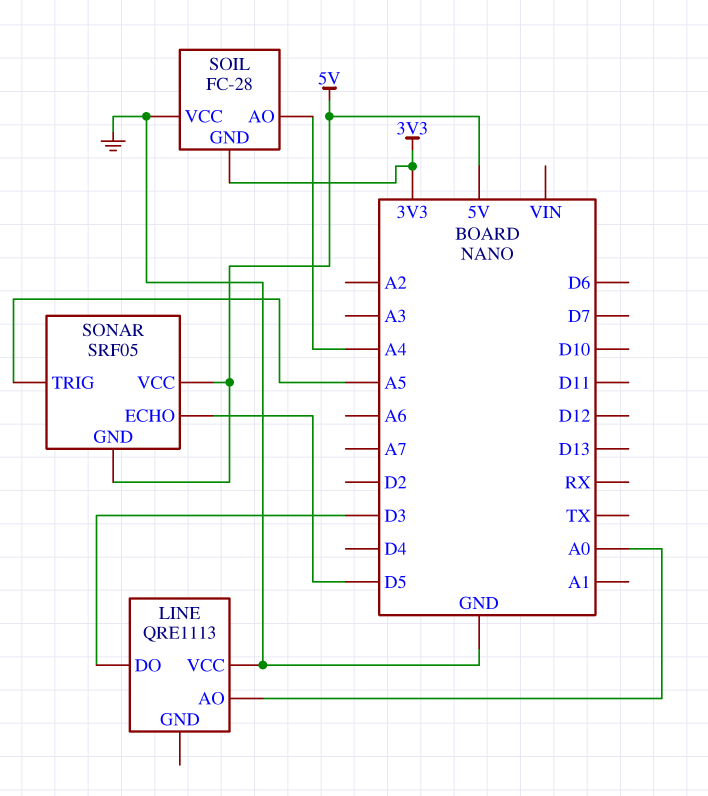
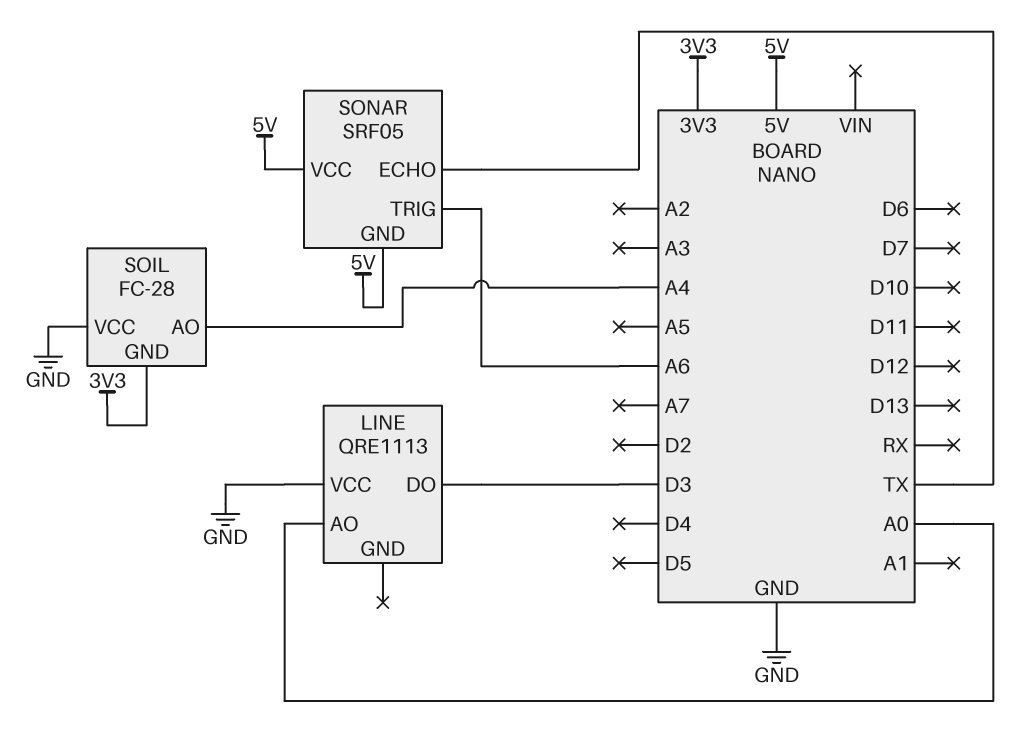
SONAR pin ECHO: D5 -> TX
SONAR pin TRIG: A5 -> A6

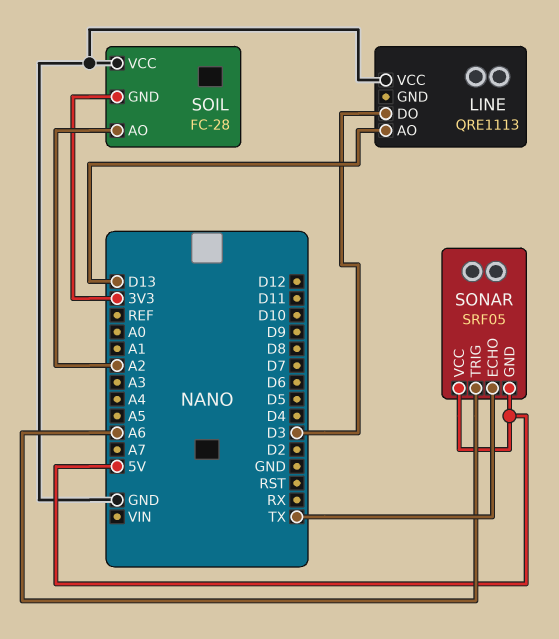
LINE pin AO: A0 -> D13
SOIL pin AO: A4 -> A2

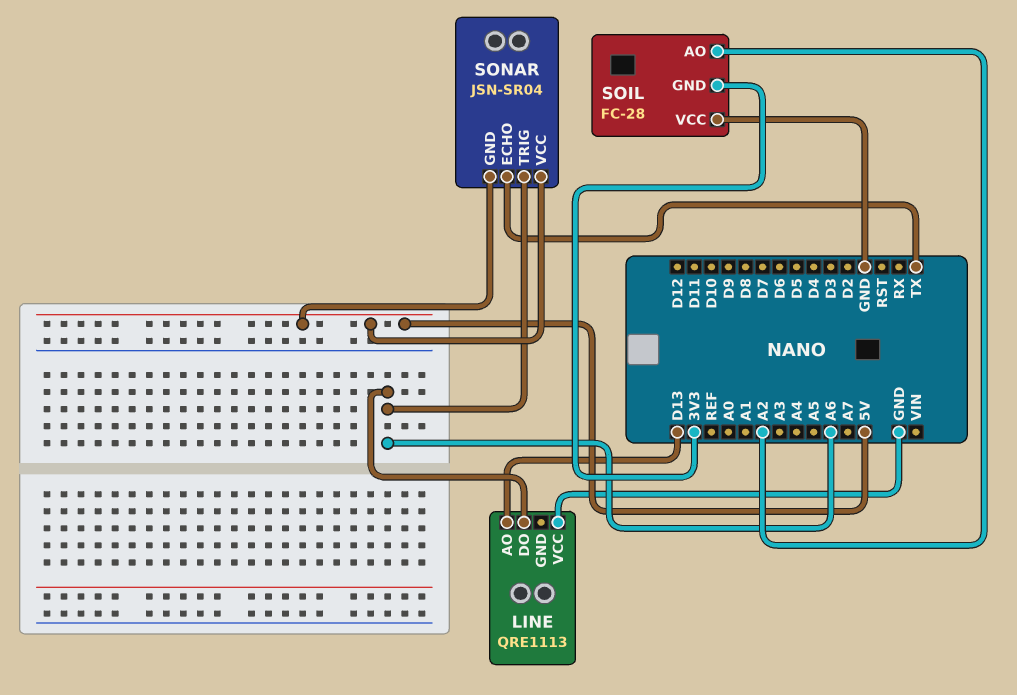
LINE pin DO: D3 -> A6
SONAR: SRF05 -> JSN-SR04

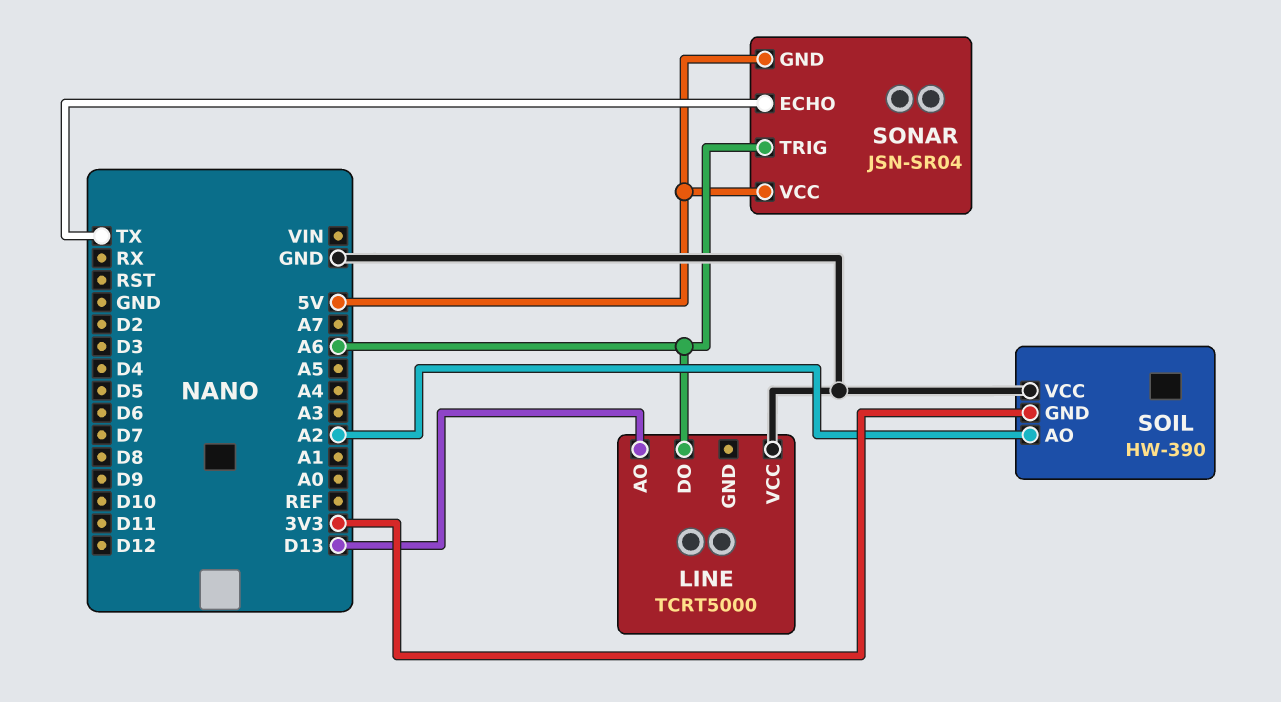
LINE: QRE1113 -> TCRT5000
SOIL: FC-28 -> HW-390

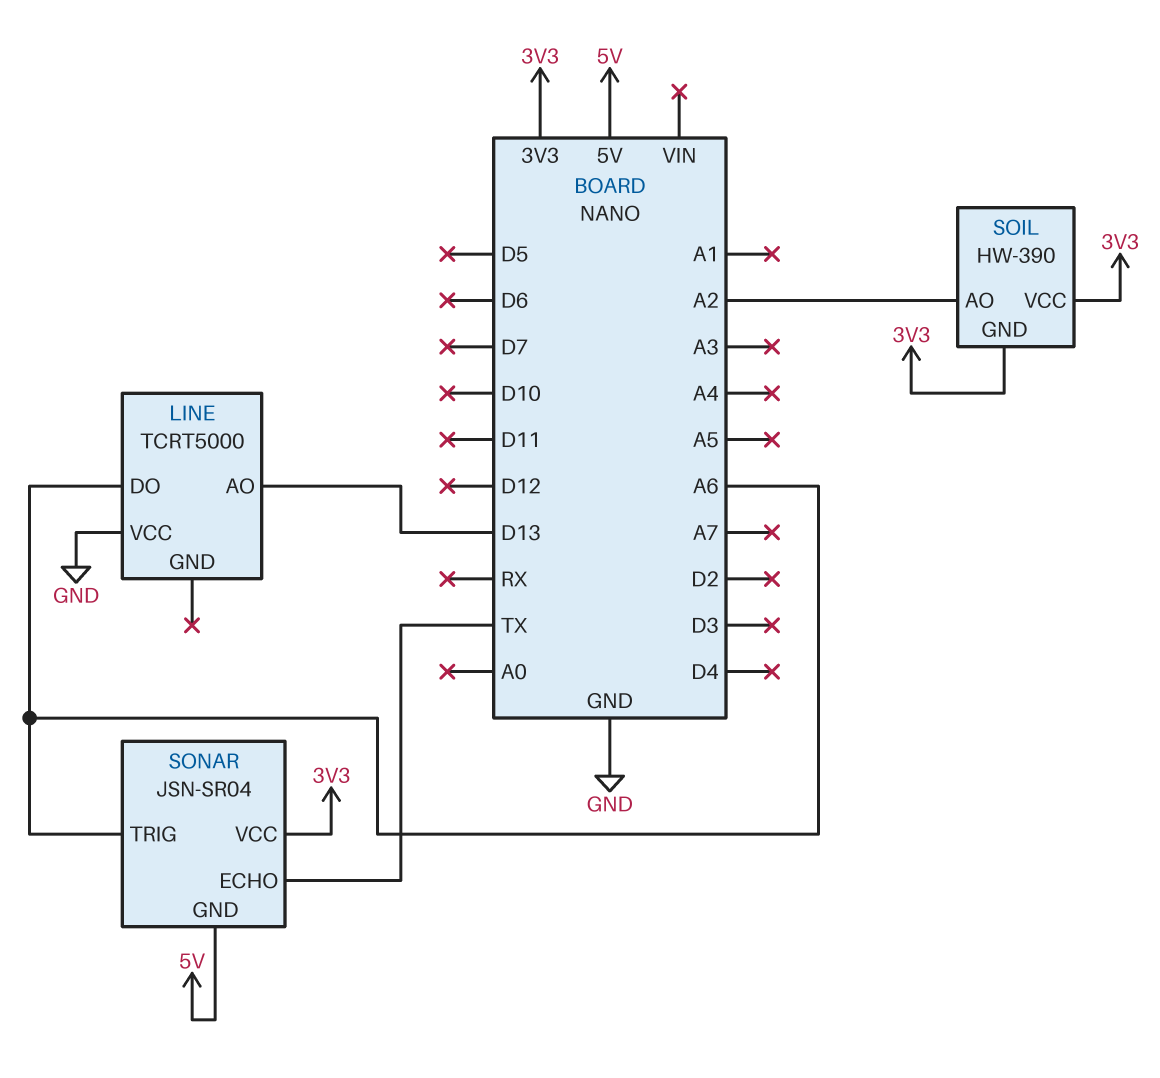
SOIL pin VCC: GND -> 3V3
SONAR pin VCC: 5V -> 3V3

